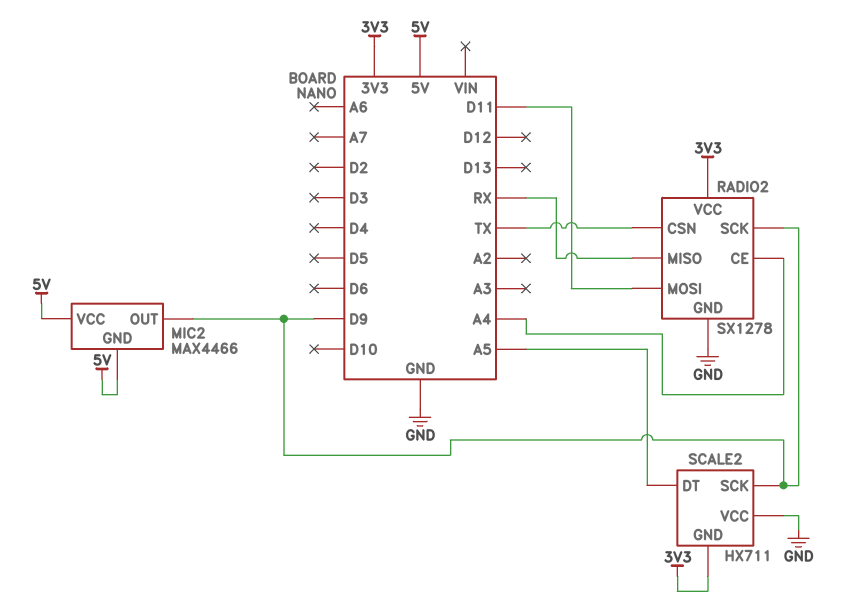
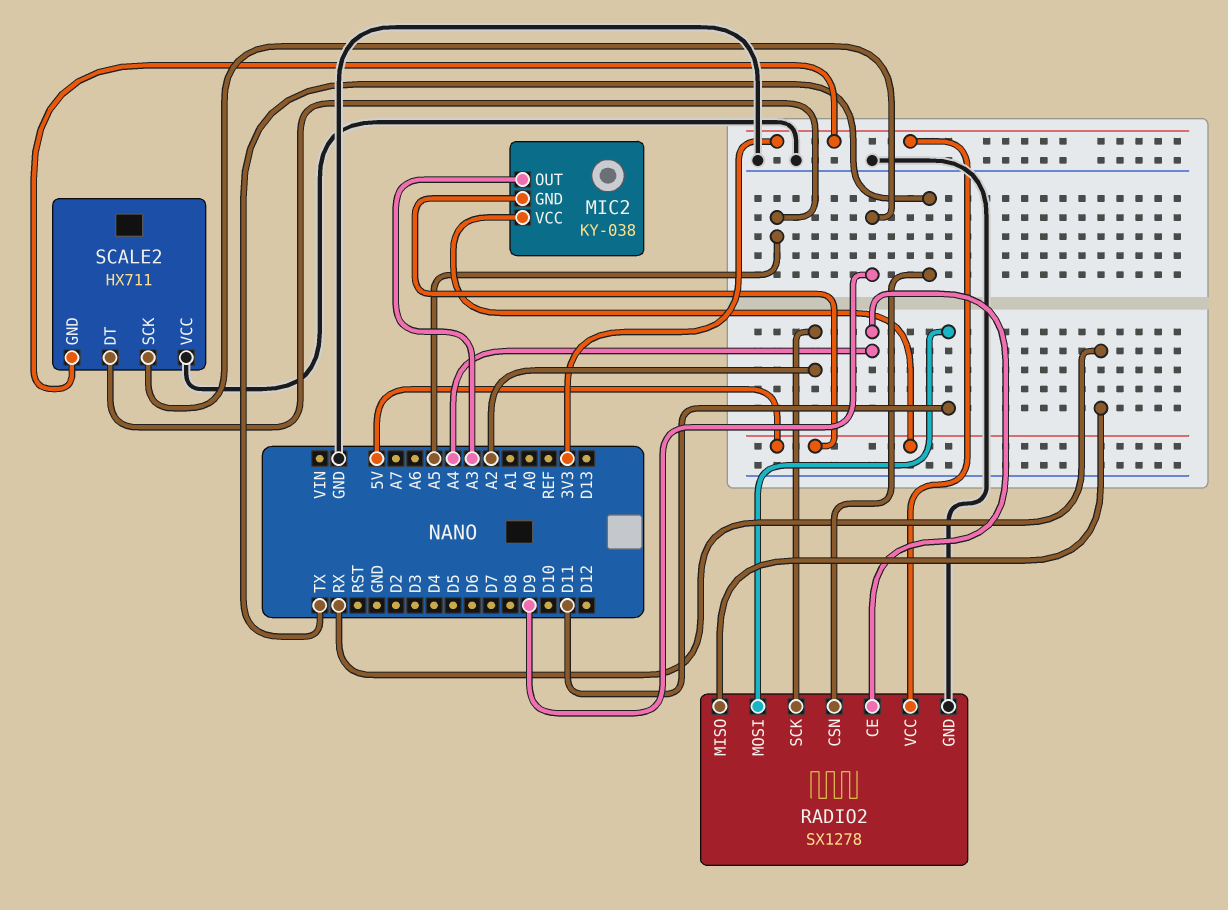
MIC2: MAX4466 -> KY-038
MIC2 pin OUT: D9 -> A3
RADIO2 pin SCK: D9 -> A2

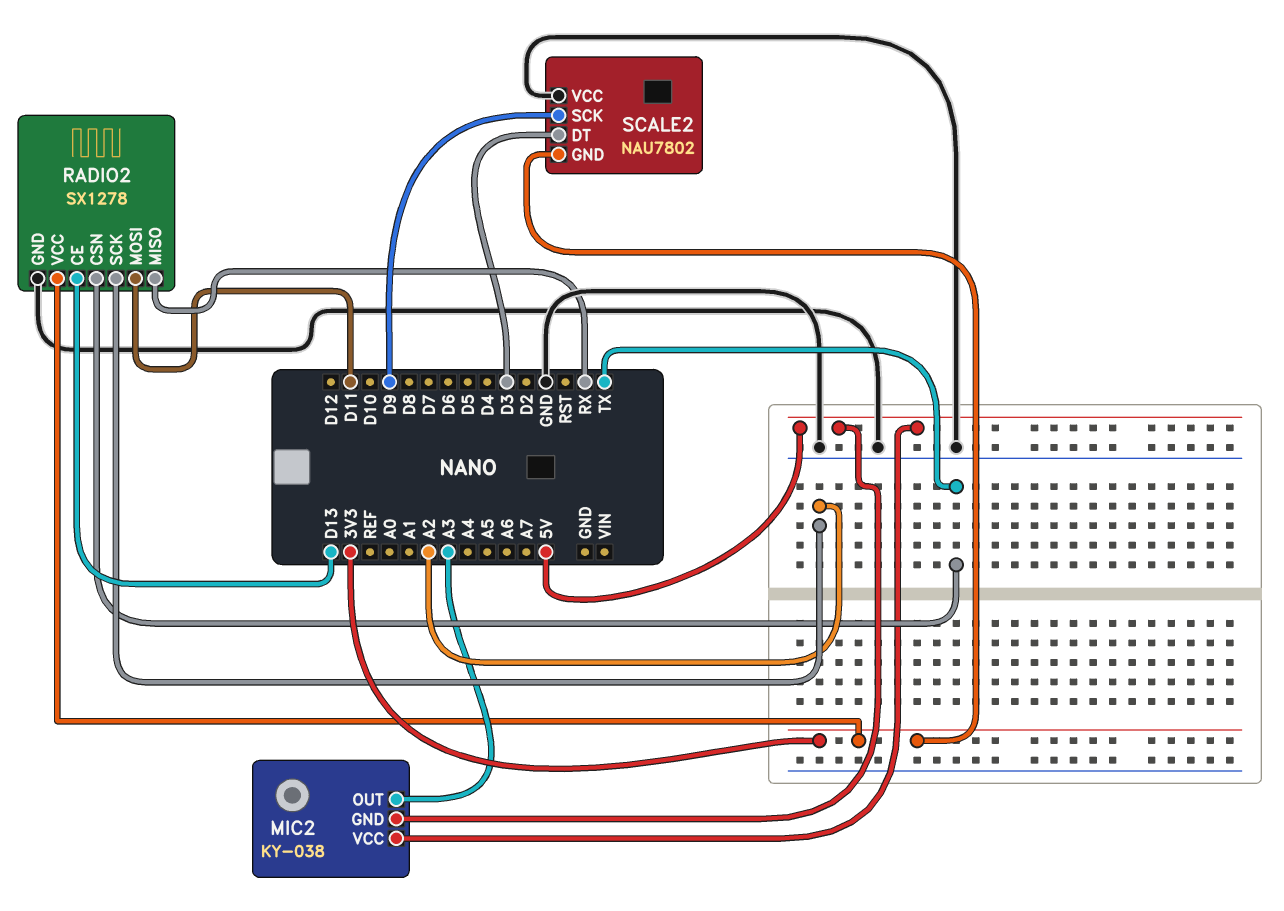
RADIO2 pin CE: A4 -> D13
SCALE2: HX711 -> NAU7802
SCALE2 pin DT: A5 -> D3

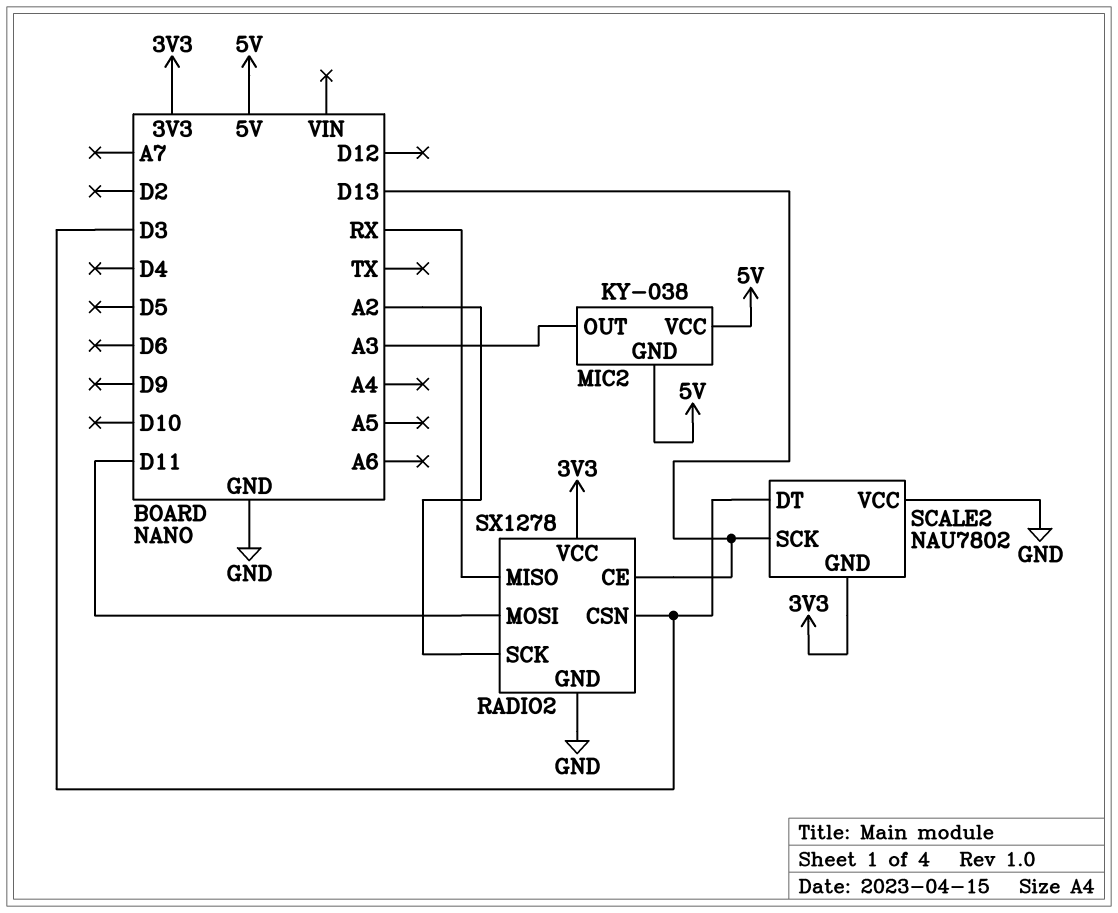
RADIO2 pin CSN: TX -> D3
SCALE2 pin SCK: D9 -> D13

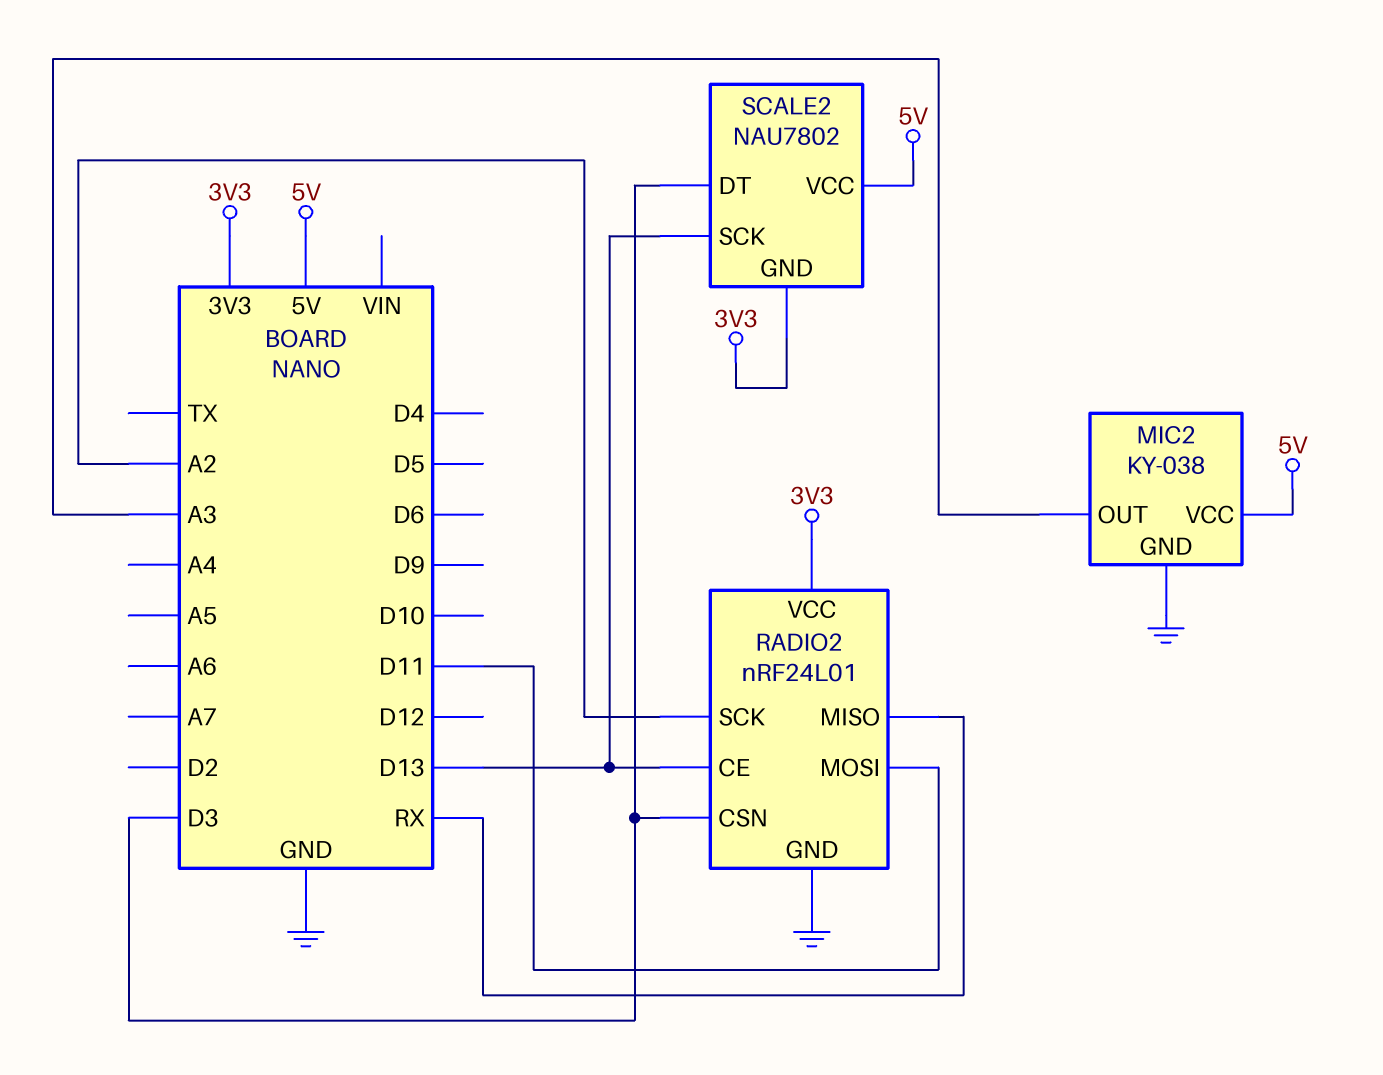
MIC2 pin GND: 5V -> GND
RADIO2: SX1278 -> nRF24L01
SCALE2 pin VCC: GND -> 5V

